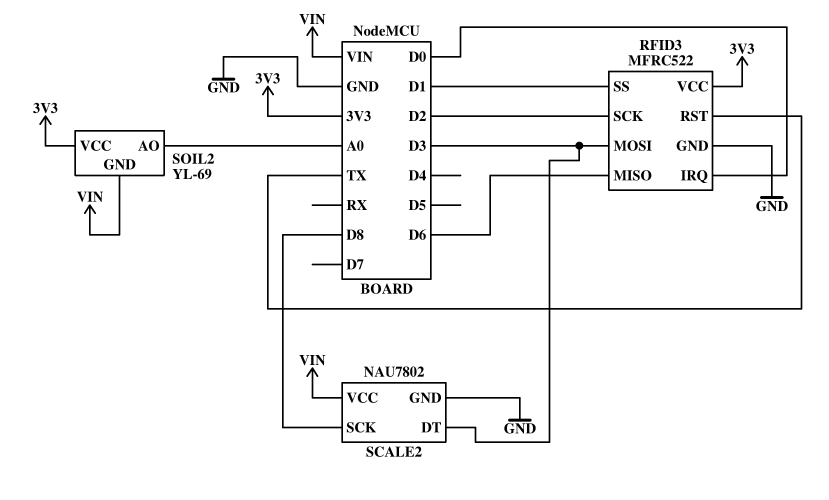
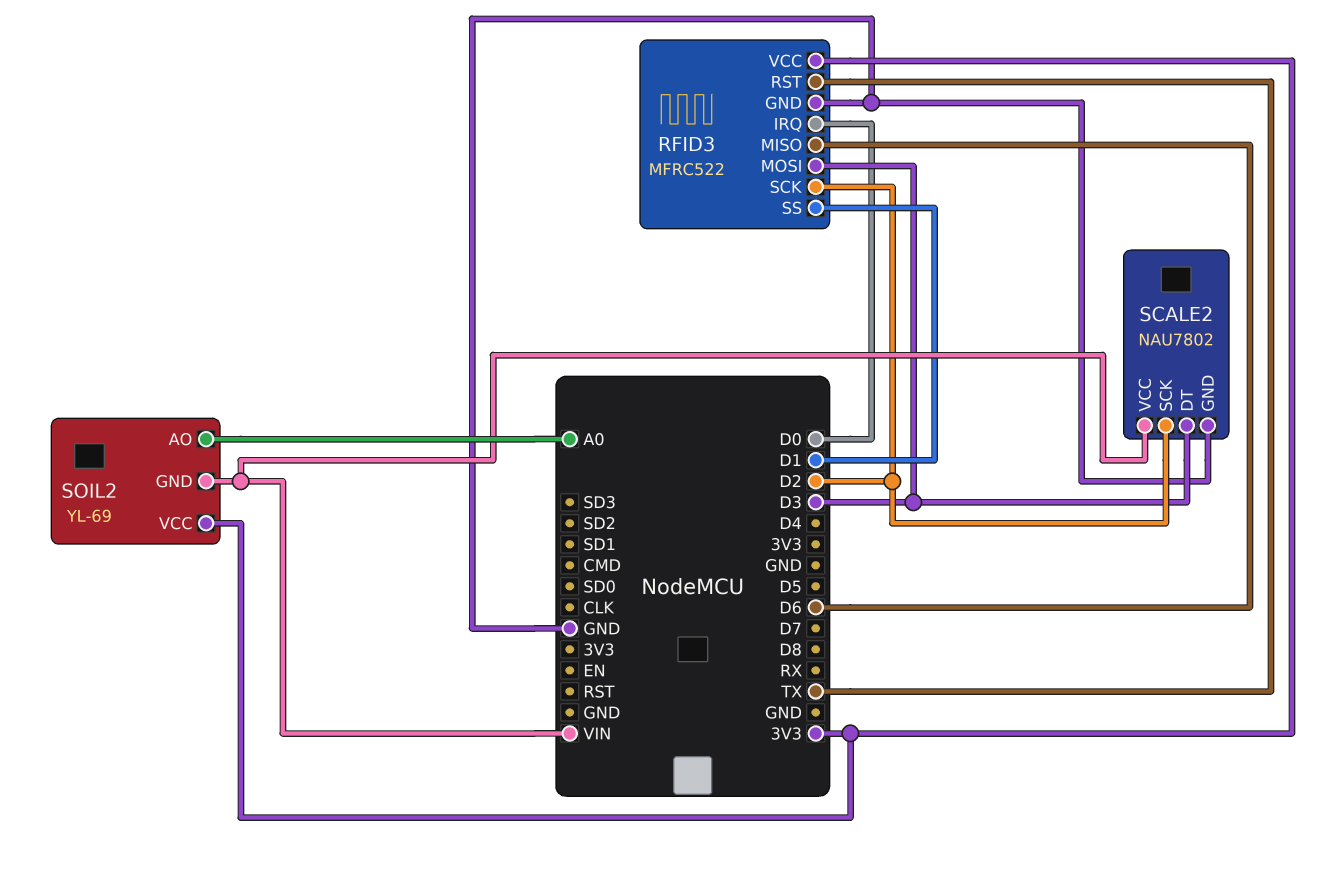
SCALE2 pin SCK: D8 -> D2

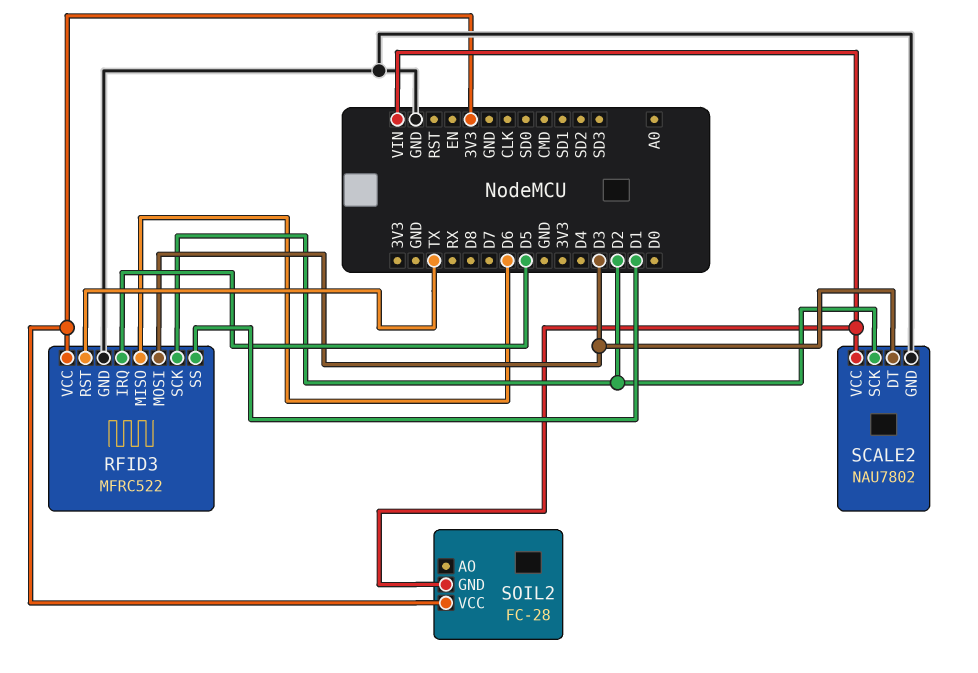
RFID3 pin IRQ: D0 -> D5
SOIL2: YL-69 -> FC-28
SOIL2 pin AO: A0 -> none

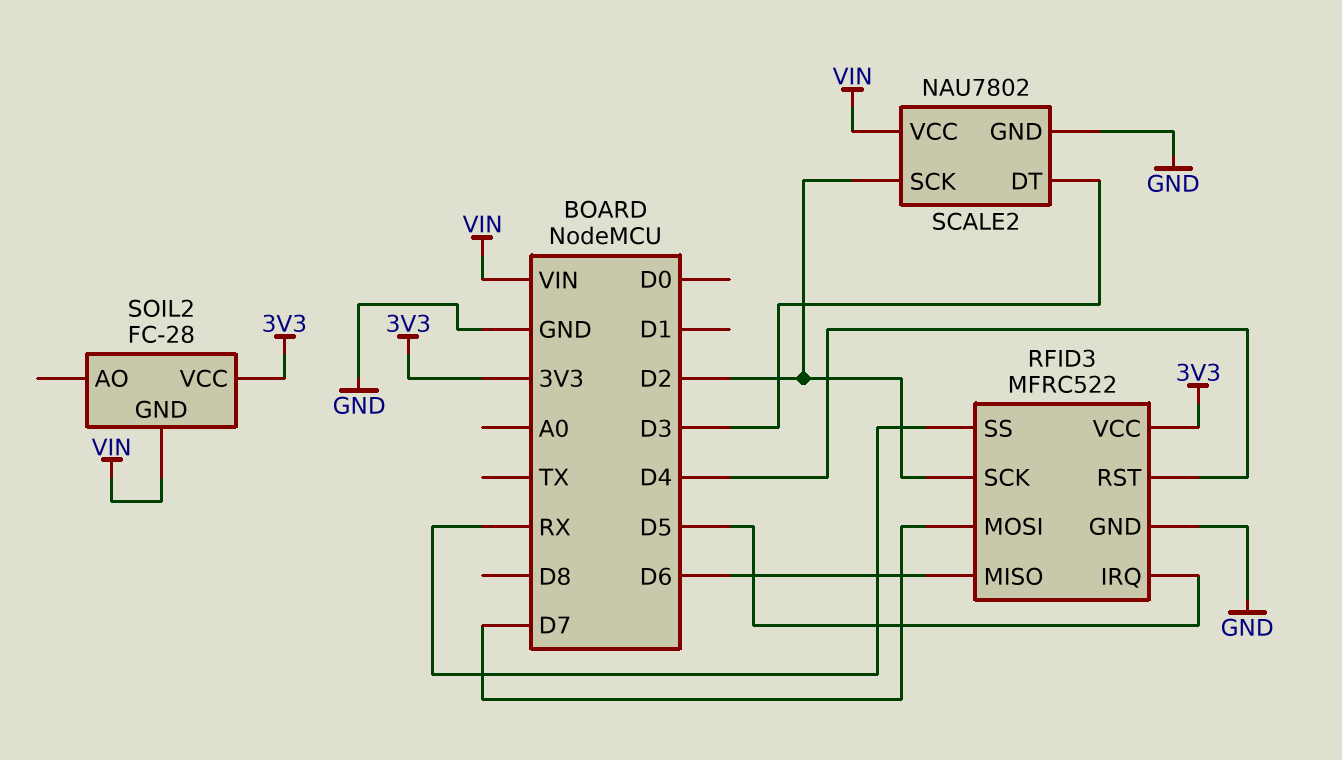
RFID3 pin MOSI: D3 -> D7
RFID3 pin RST: TX -> D4
RFID3 pin SS: D1 -> RX

